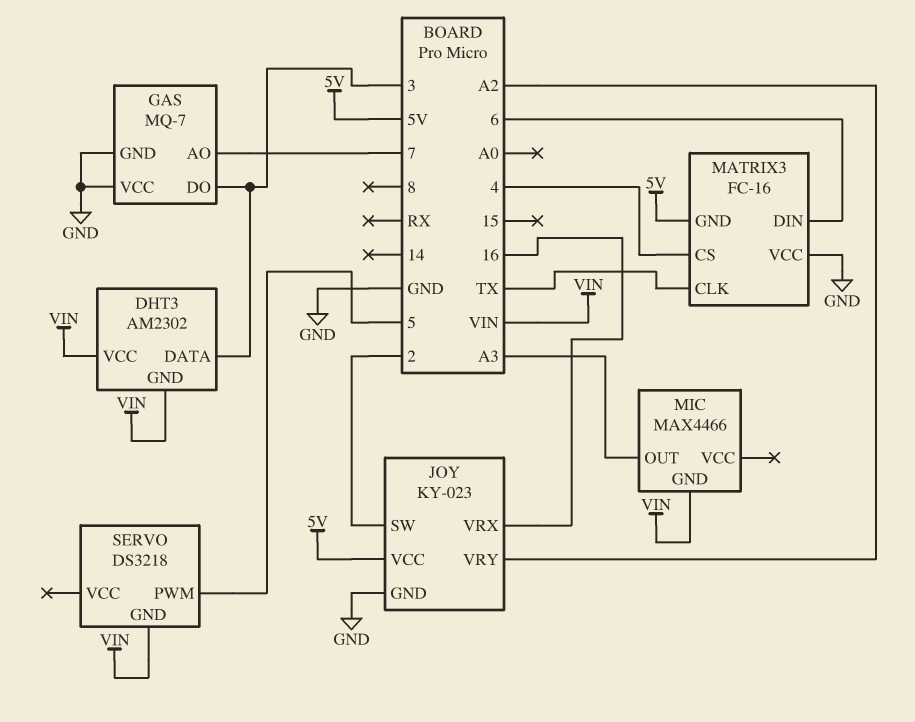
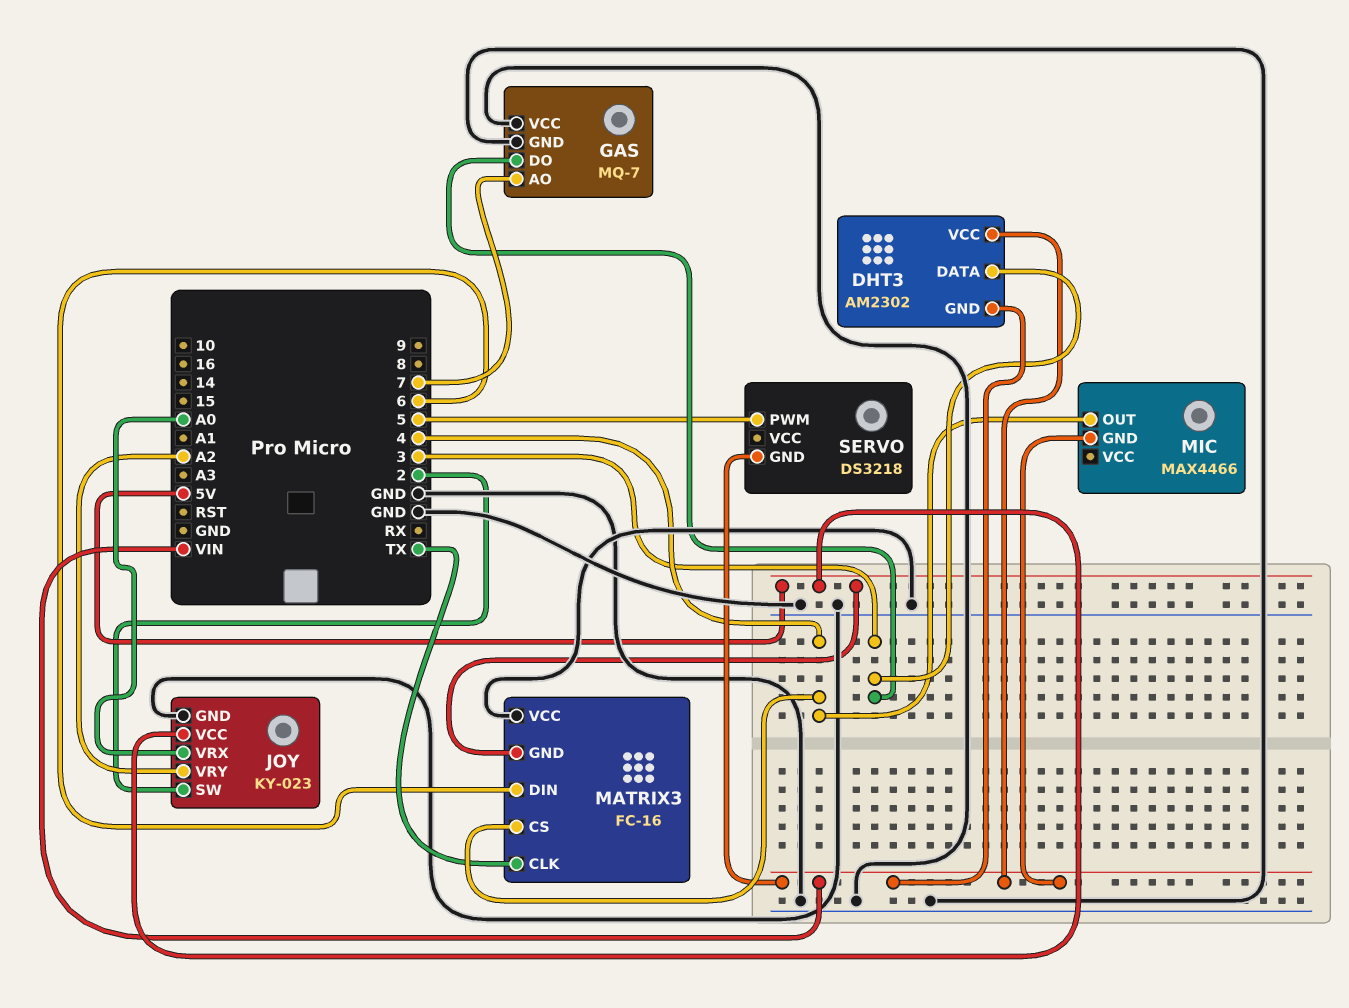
JOY pin VRX: 16 -> A0
MIC pin OUT: A3 -> 4

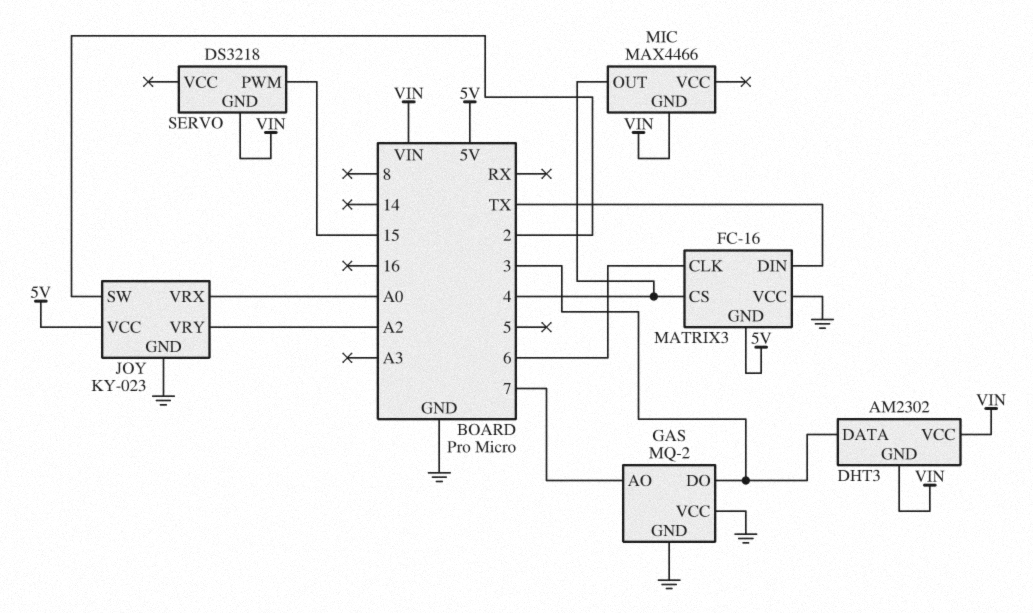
GAS: MQ-7 -> MQ-2
MATRIX3 pin CLK: TX -> 6
MATRIX3 pin DIN: 6 -> TX
SERVO pin PWM: 5 -> 15

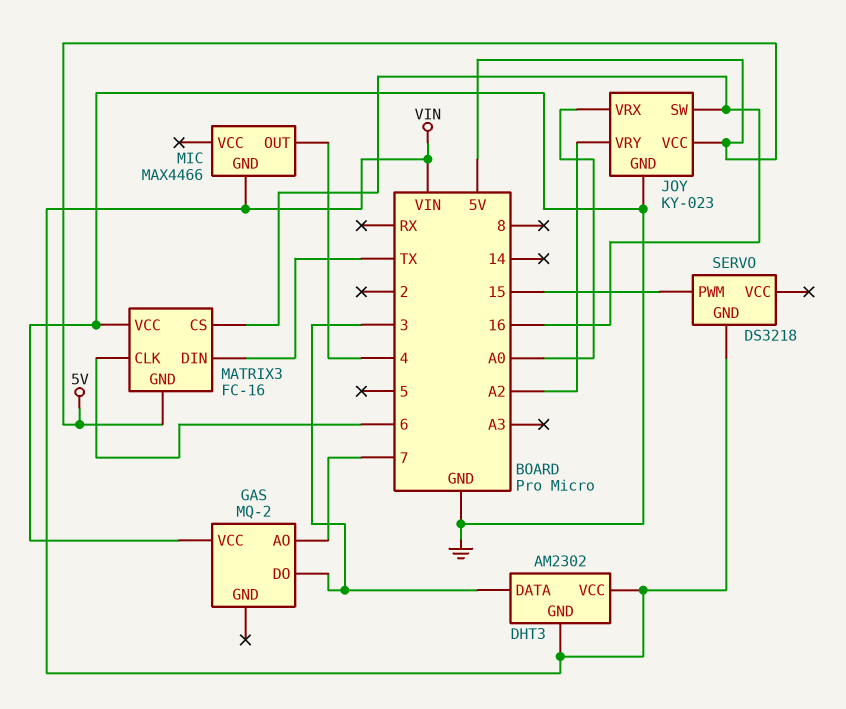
GAS pin GND: GND -> none
JOY pin SW: 2 -> 16
MATRIX3 pin CS: 4 -> 16

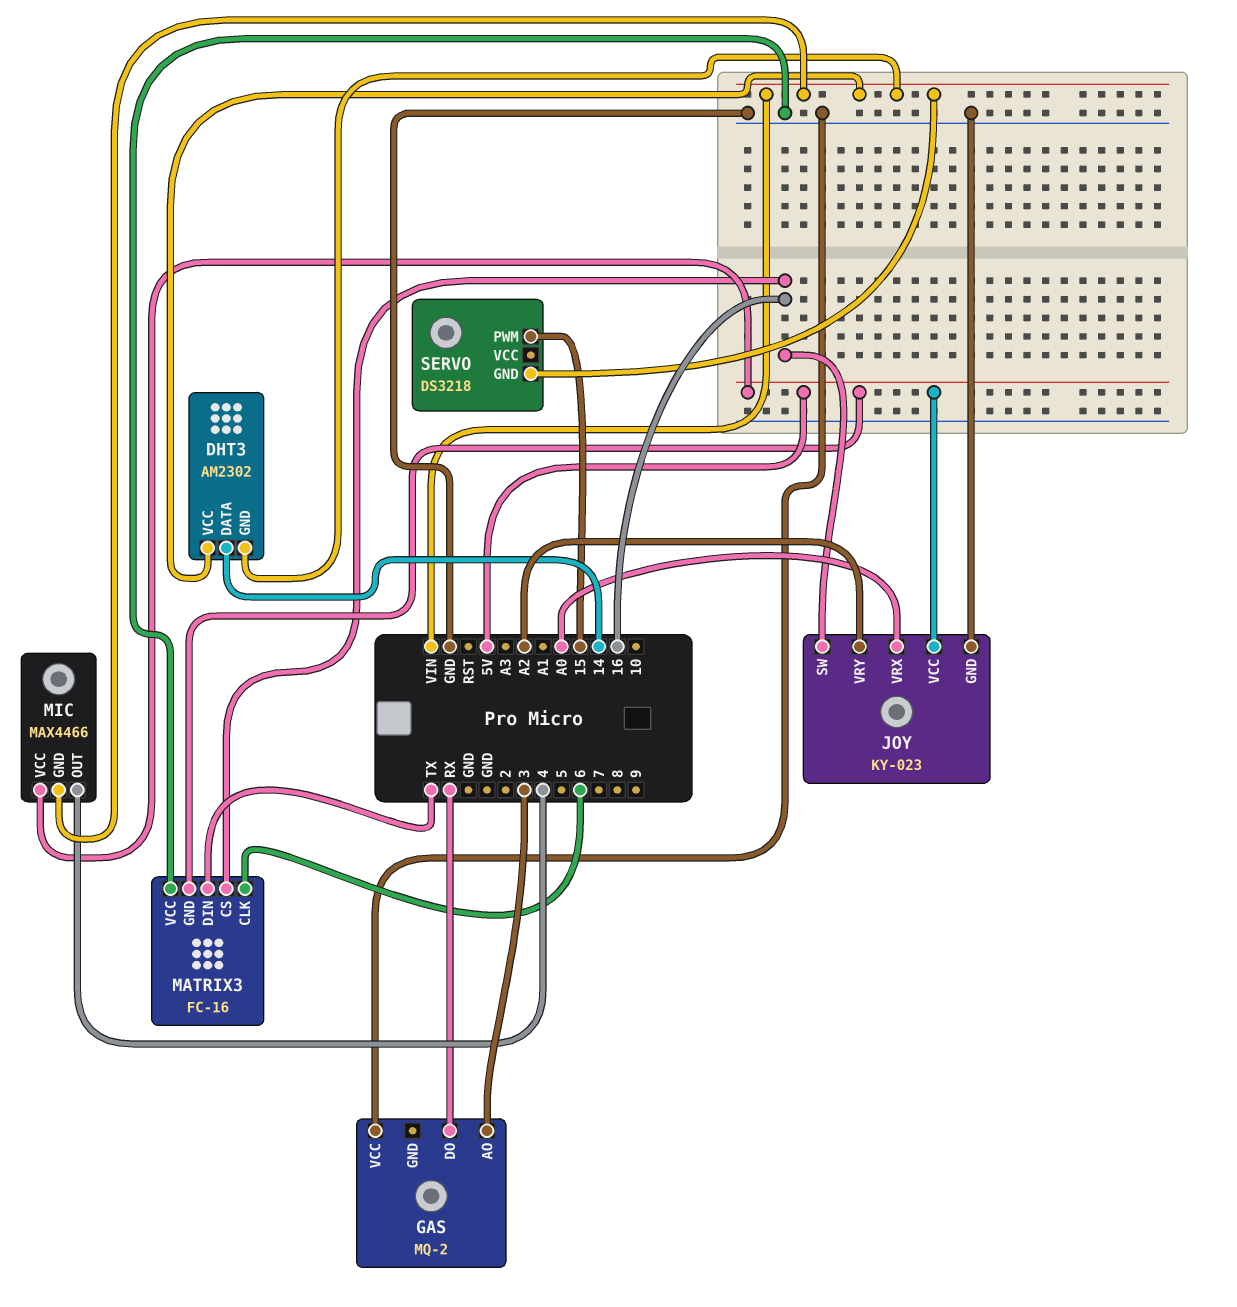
DHT3 pin DATA: 3 -> 14
GAS pin AO: 7 -> 3
GAS pin DO: 3 -> RX
MIC pin VCC: none -> 5V

